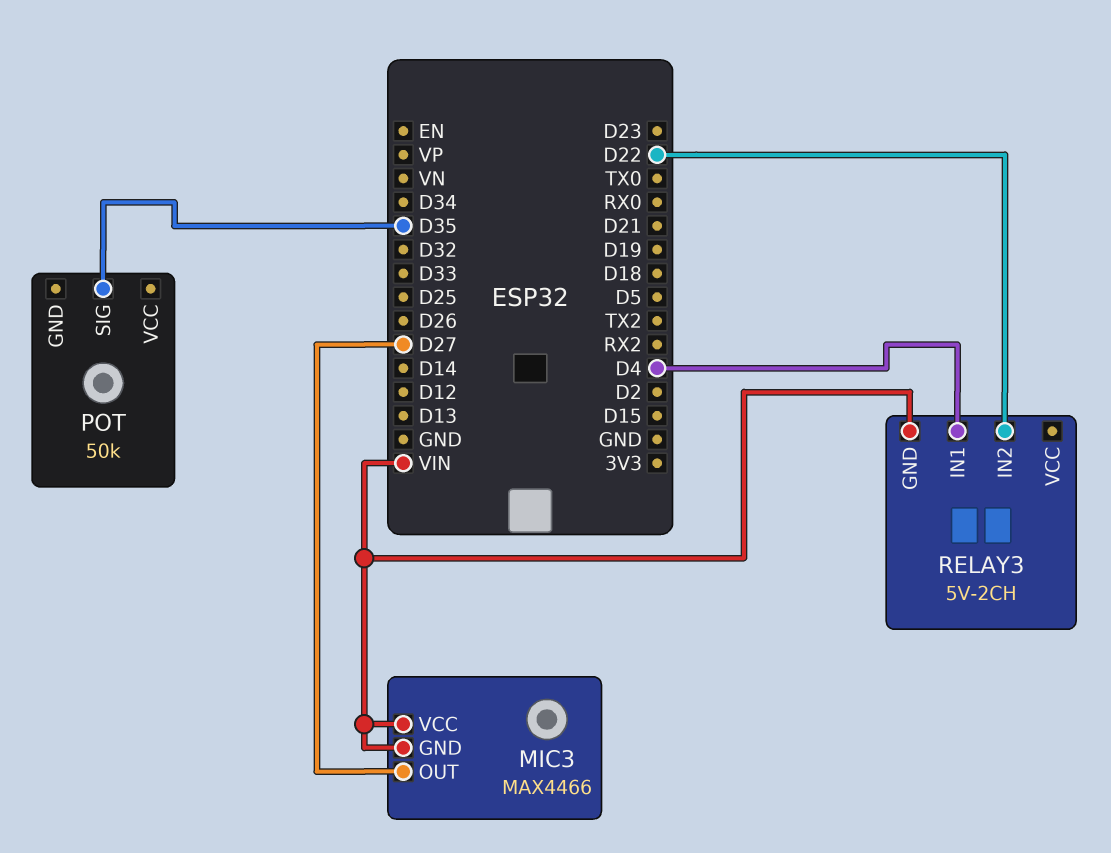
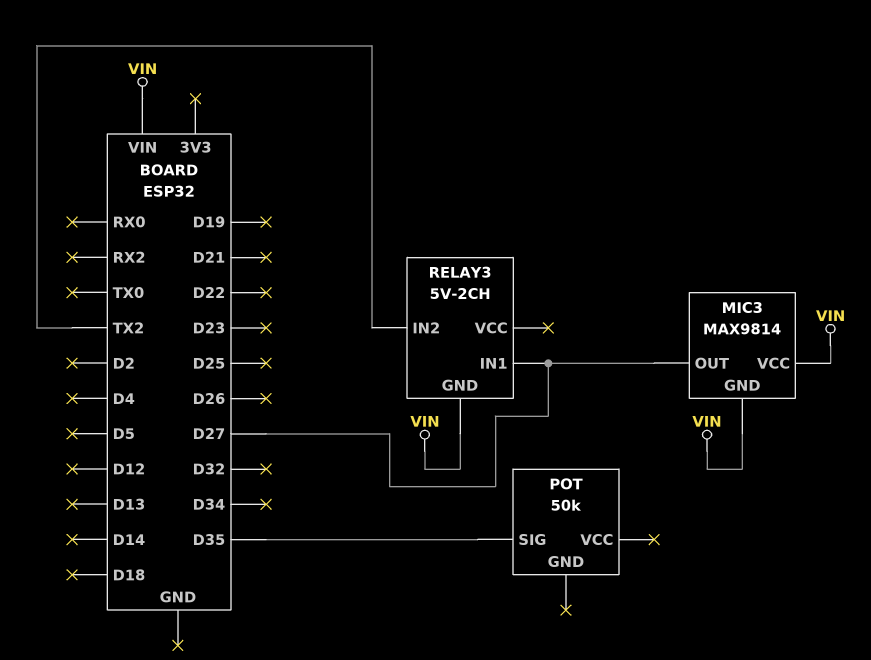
MIC3: MAX4466 -> MAX9814
RELAY3 pin IN1: D4 -> D27
RELAY3 pin IN2: D22 -> TX2

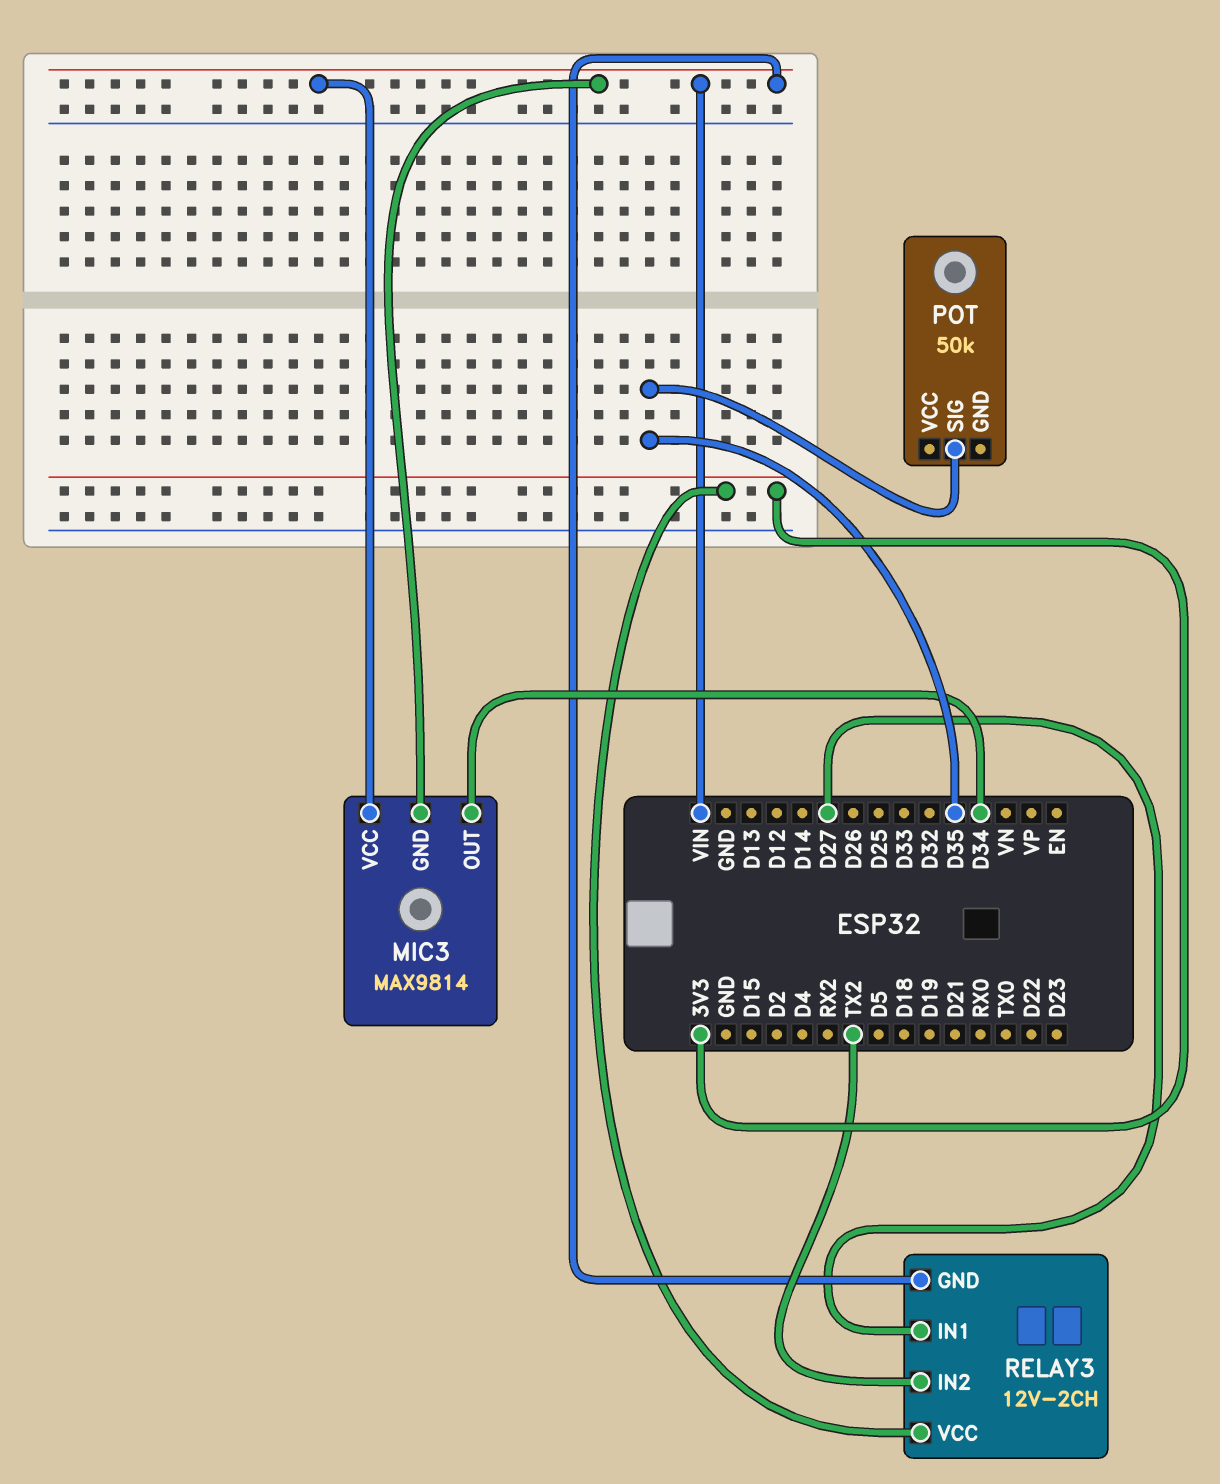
MIC3 pin OUT: D27 -> D34
RELAY3: 5V-2CH -> 12V-2CH
RELAY3 pin VCC: none -> 3V3

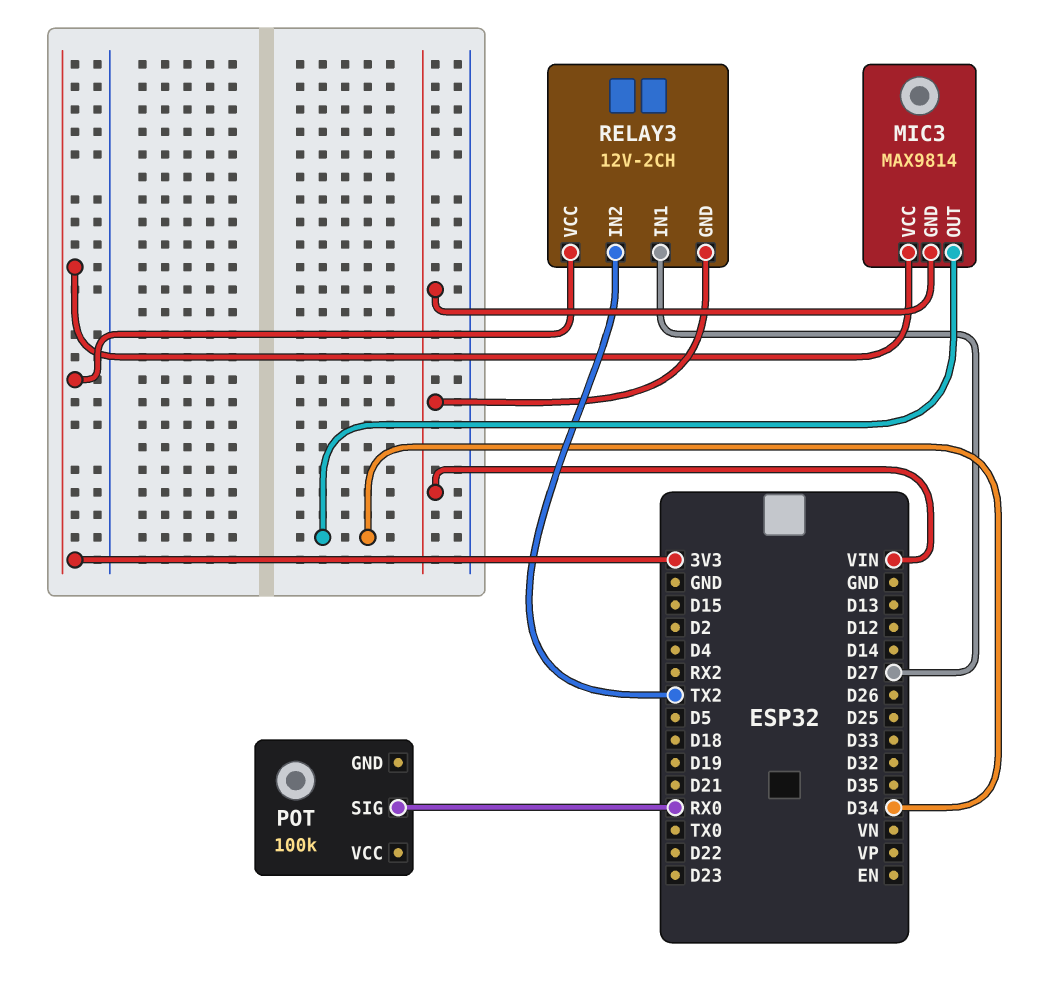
MIC3 pin VCC: VIN -> 3V3
POT: 50k -> 100k
POT pin SIG: D35 -> RX0

